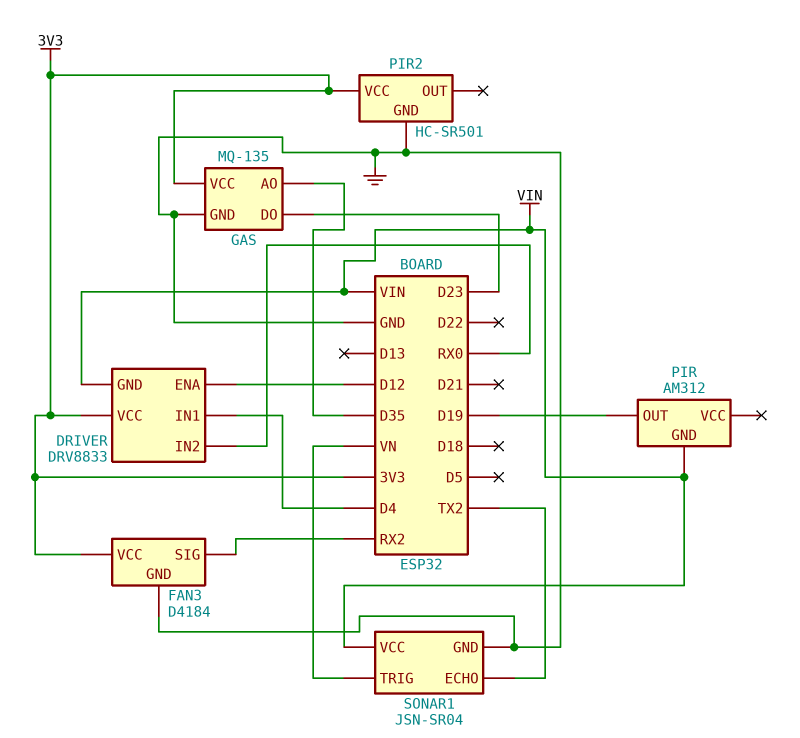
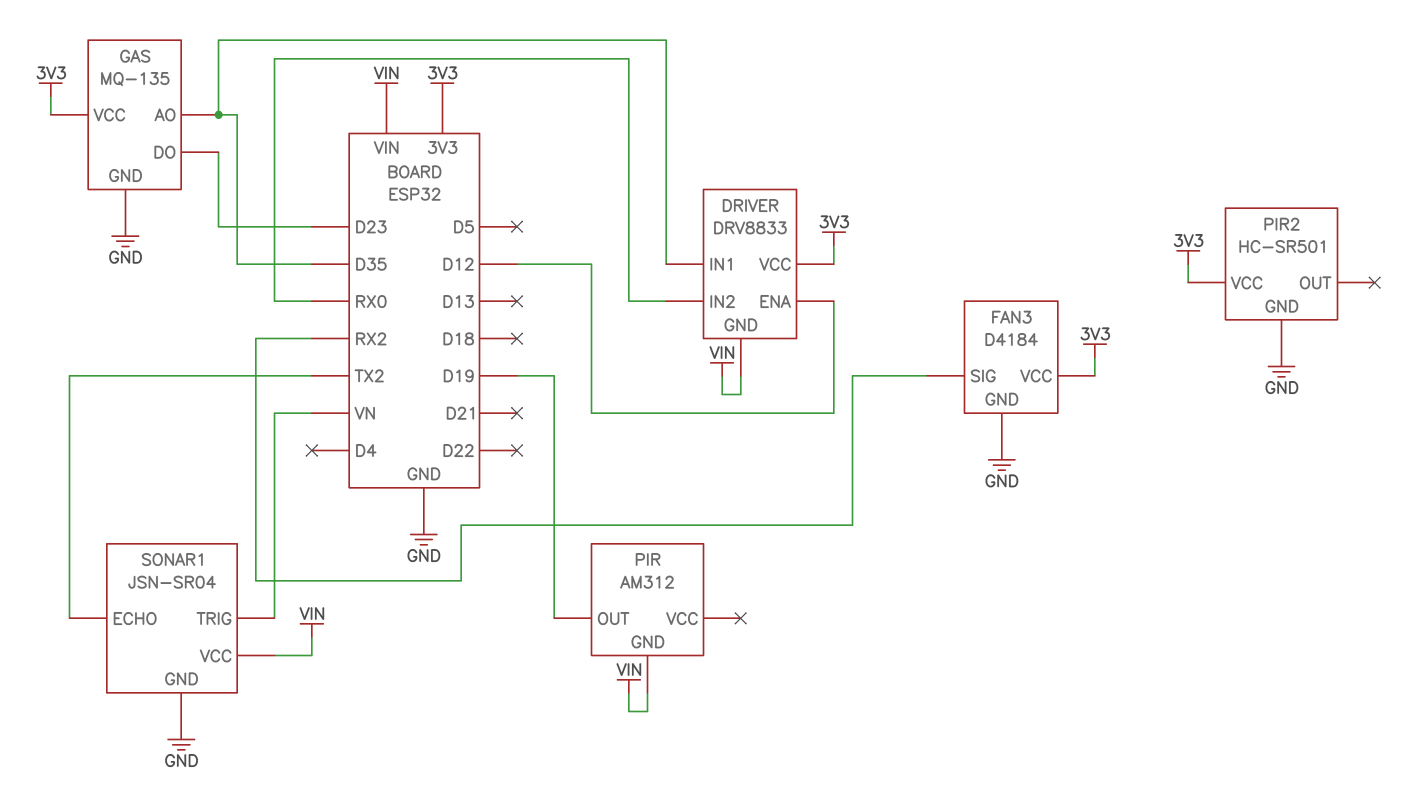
DRIVER pin IN1: D4 -> D35

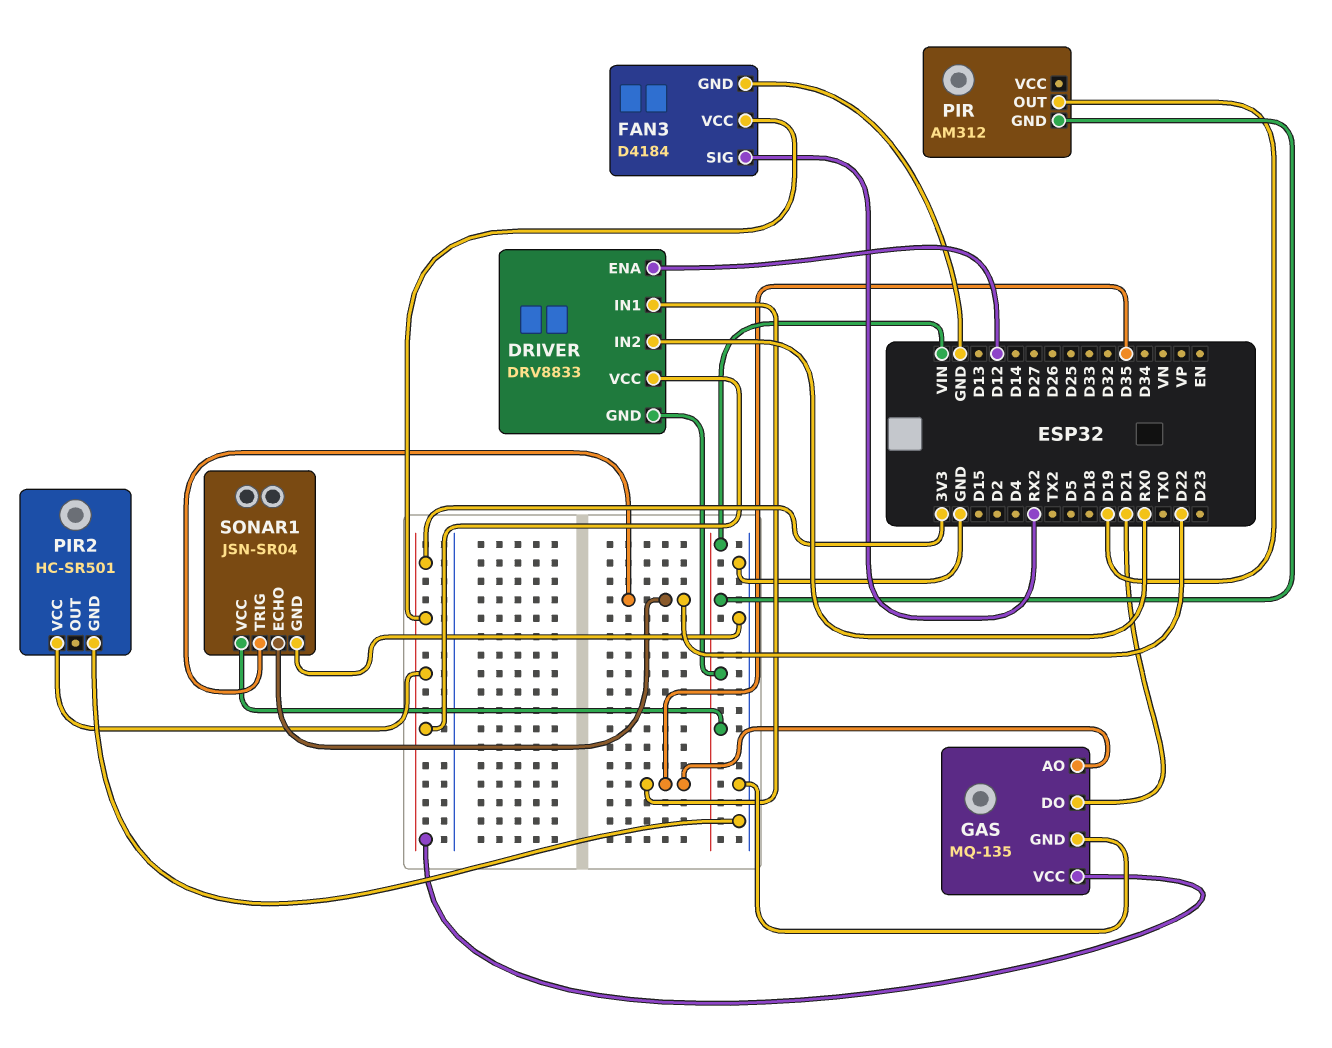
GAS pin DO: D23 -> D21
SONAR1 pin ECHO: TX2 -> D22
SONAR1 pin TRIG: VN -> D22

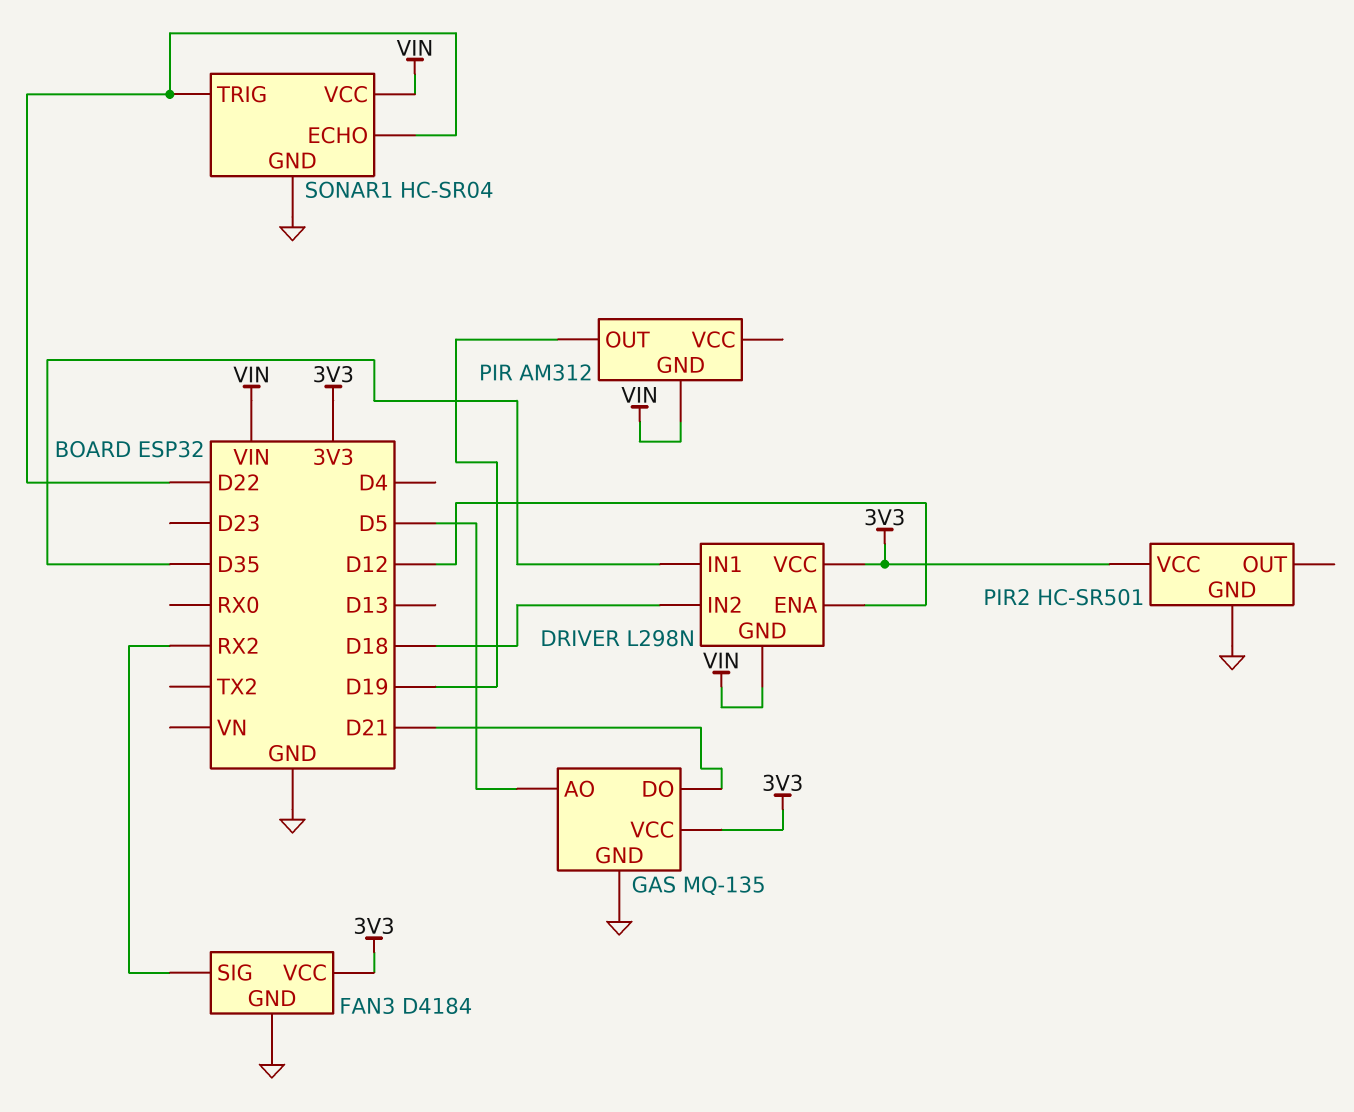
DRIVER: DRV8833 -> L298N
DRIVER pin IN2: RX0 -> D18
GAS pin AO: D35 -> D5
SONAR1: JSN-SR04 -> HC-SR04

